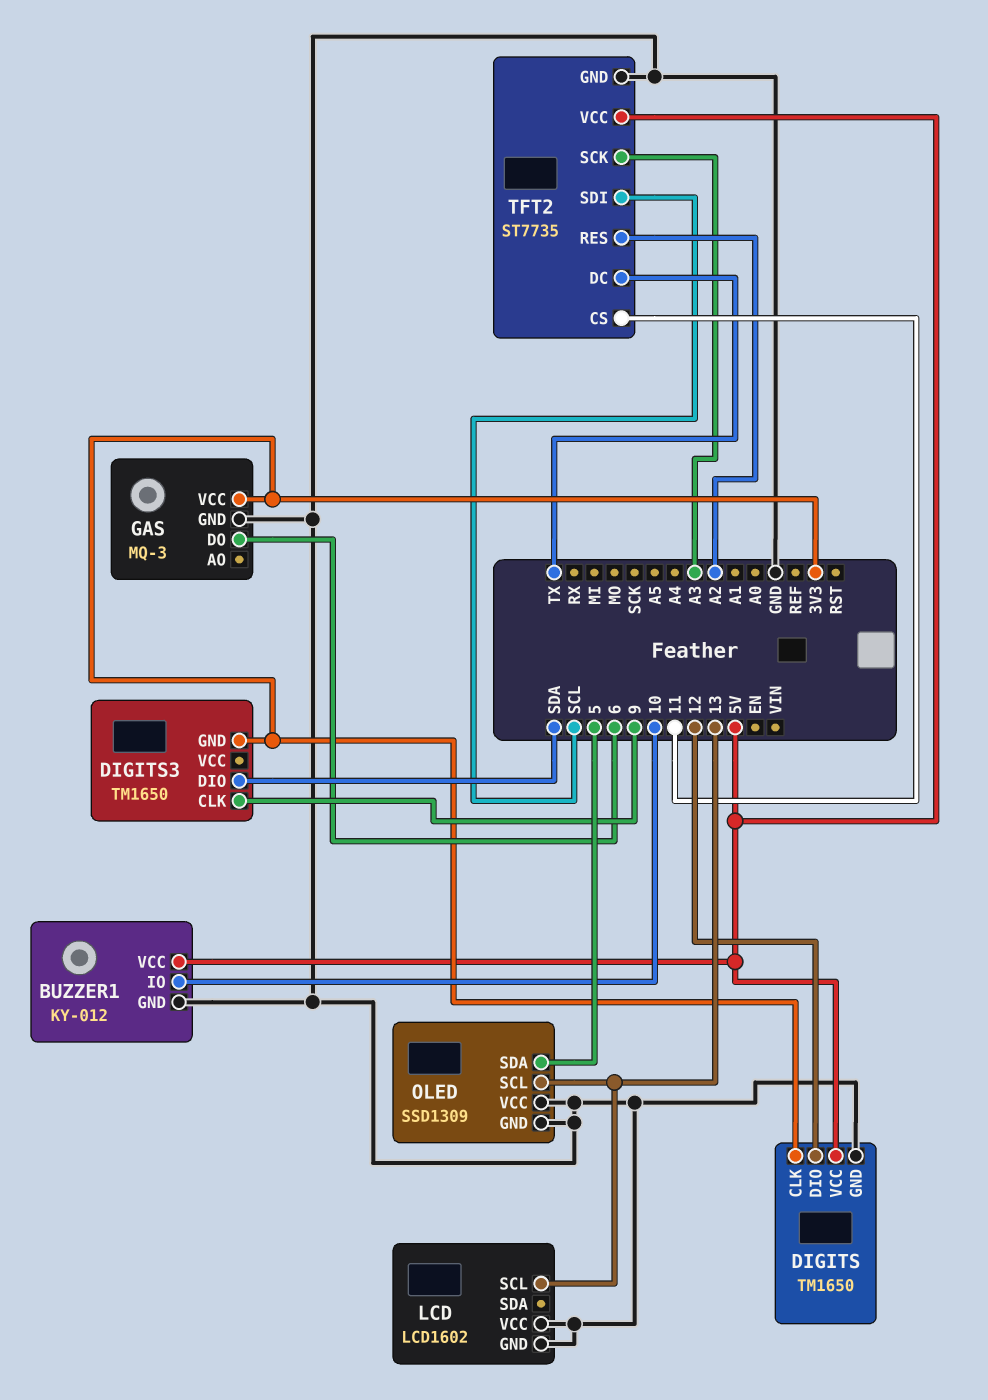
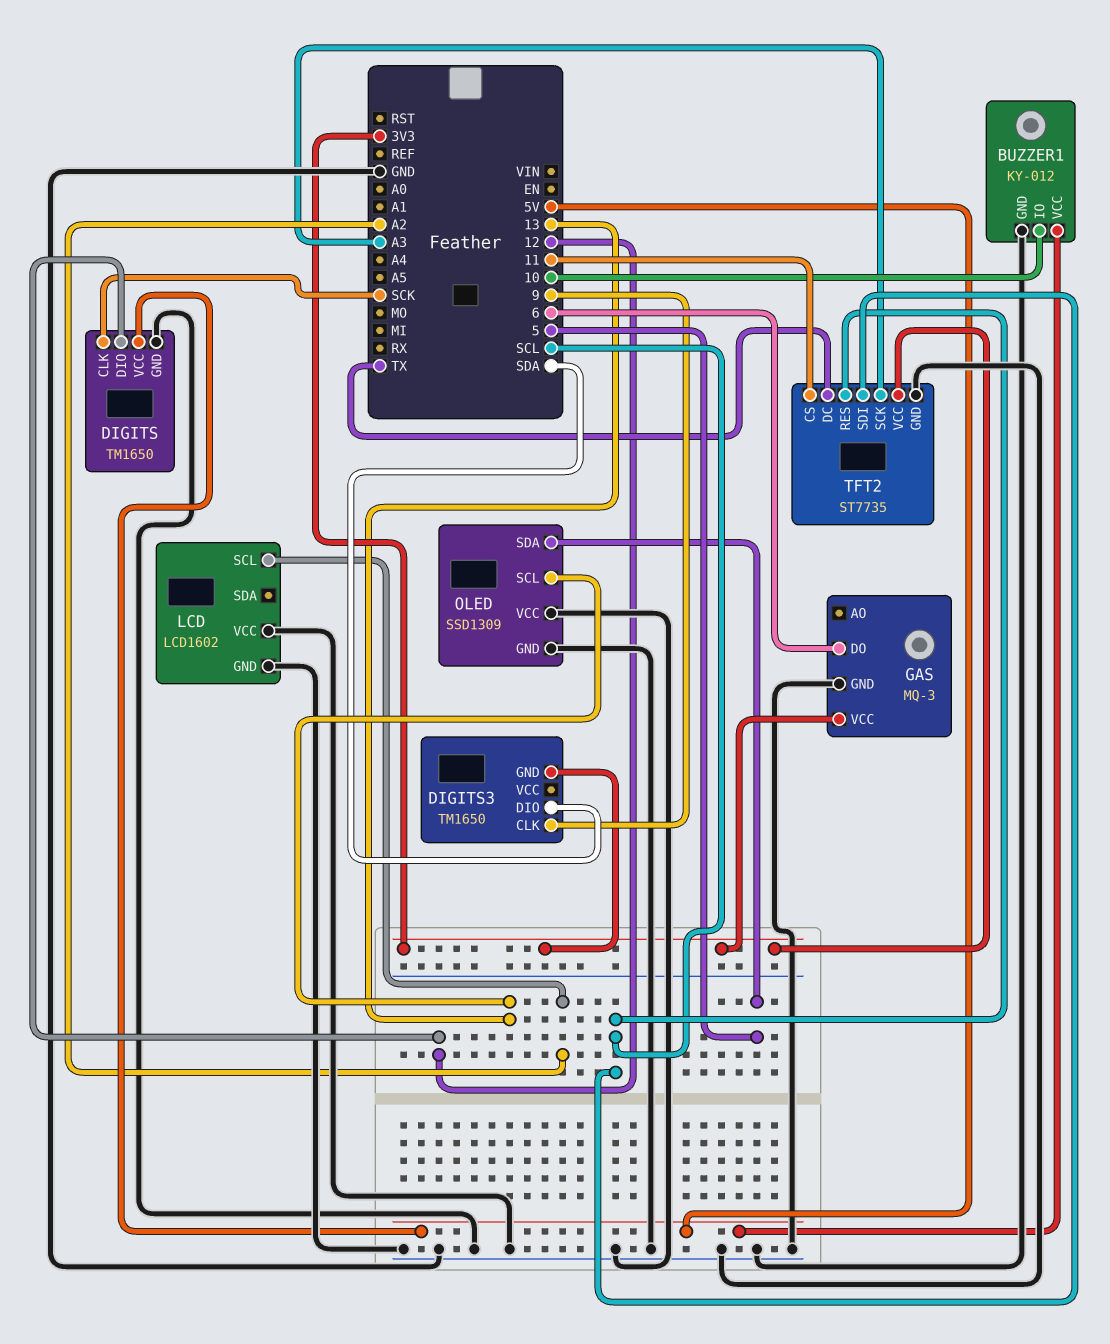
DIGITS pin CLK: 3V3 -> SCK
LCD pin SCL: 13 -> A2
TFT2 pin RES: A2 -> SCL
TFT2 pin VCC: 5V -> 3V3

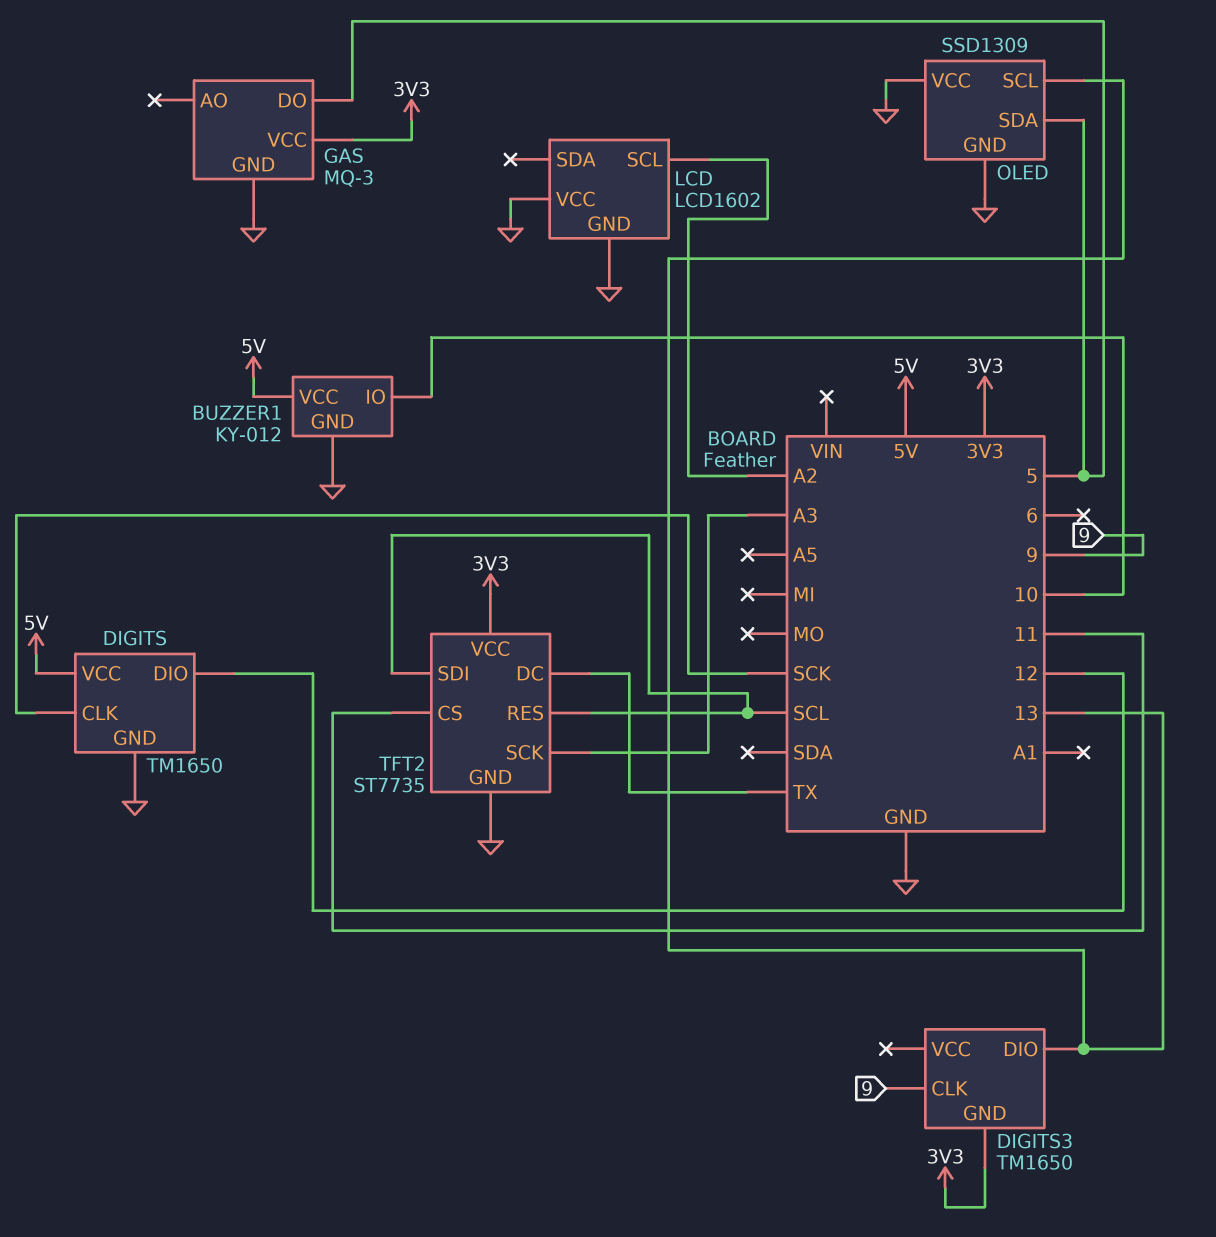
DIGITS3 pin DIO: SDA -> 13
GAS pin DO: 6 -> 5

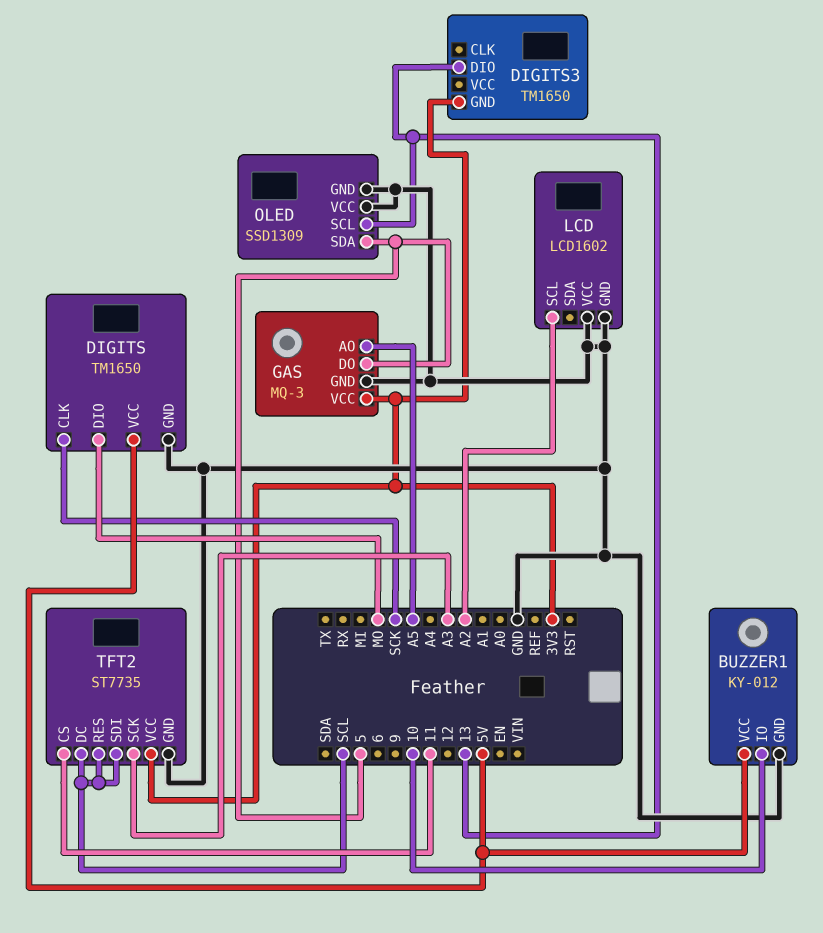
DIGITS pin DIO: 12 -> MO
DIGITS3 pin CLK: 9 -> none
GAS pin AO: none -> A5
TFT2 pin DC: TX -> SCL

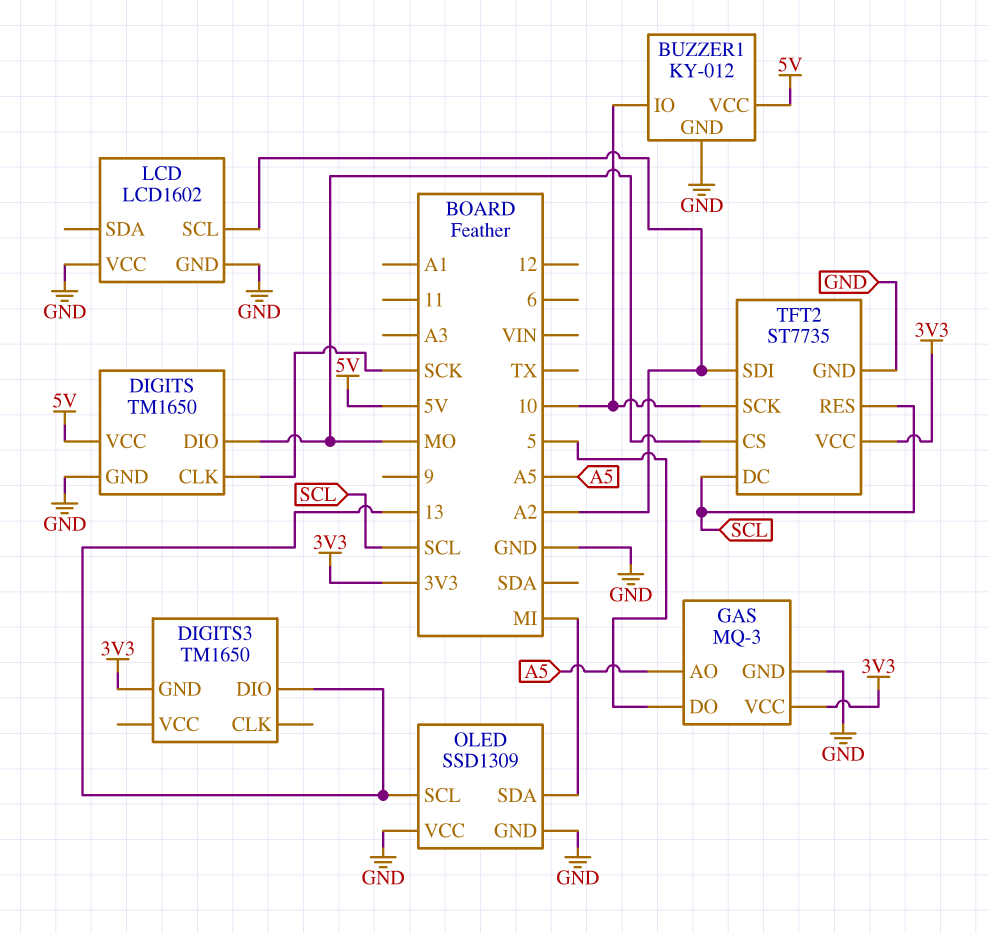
OLED pin SDA: 5 -> MI
TFT2 pin CS: 11 -> MO
TFT2 pin SCK: A3 -> 10
TFT2 pin SDI: SCL -> A2

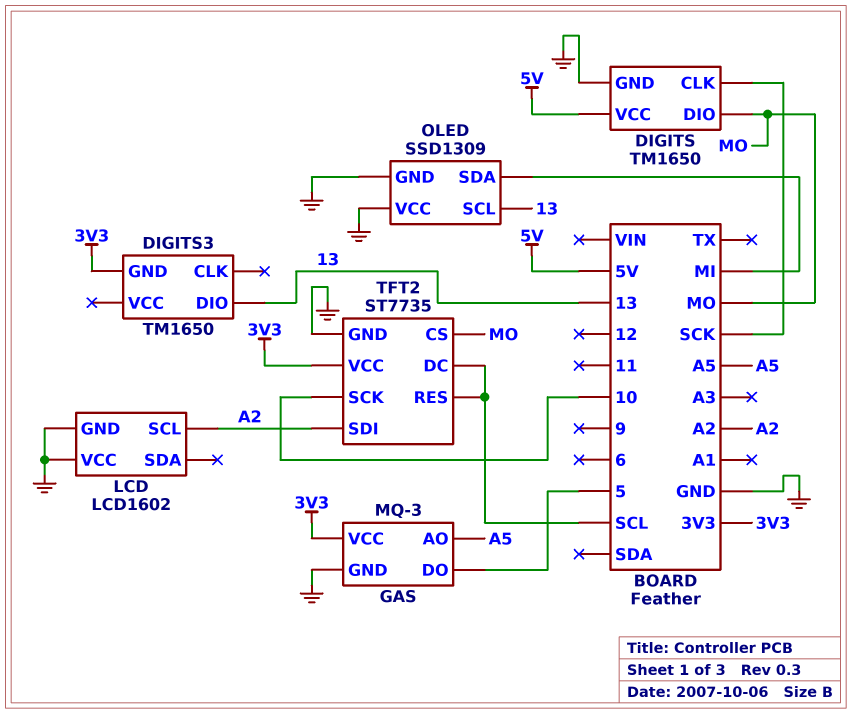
BUZZER1: KY-012 -> none
BUZZER1 pin GND: GND -> none
BUZZER1 pin IO: 10 -> none
BUZZER1 pin VCC: 5V -> none

